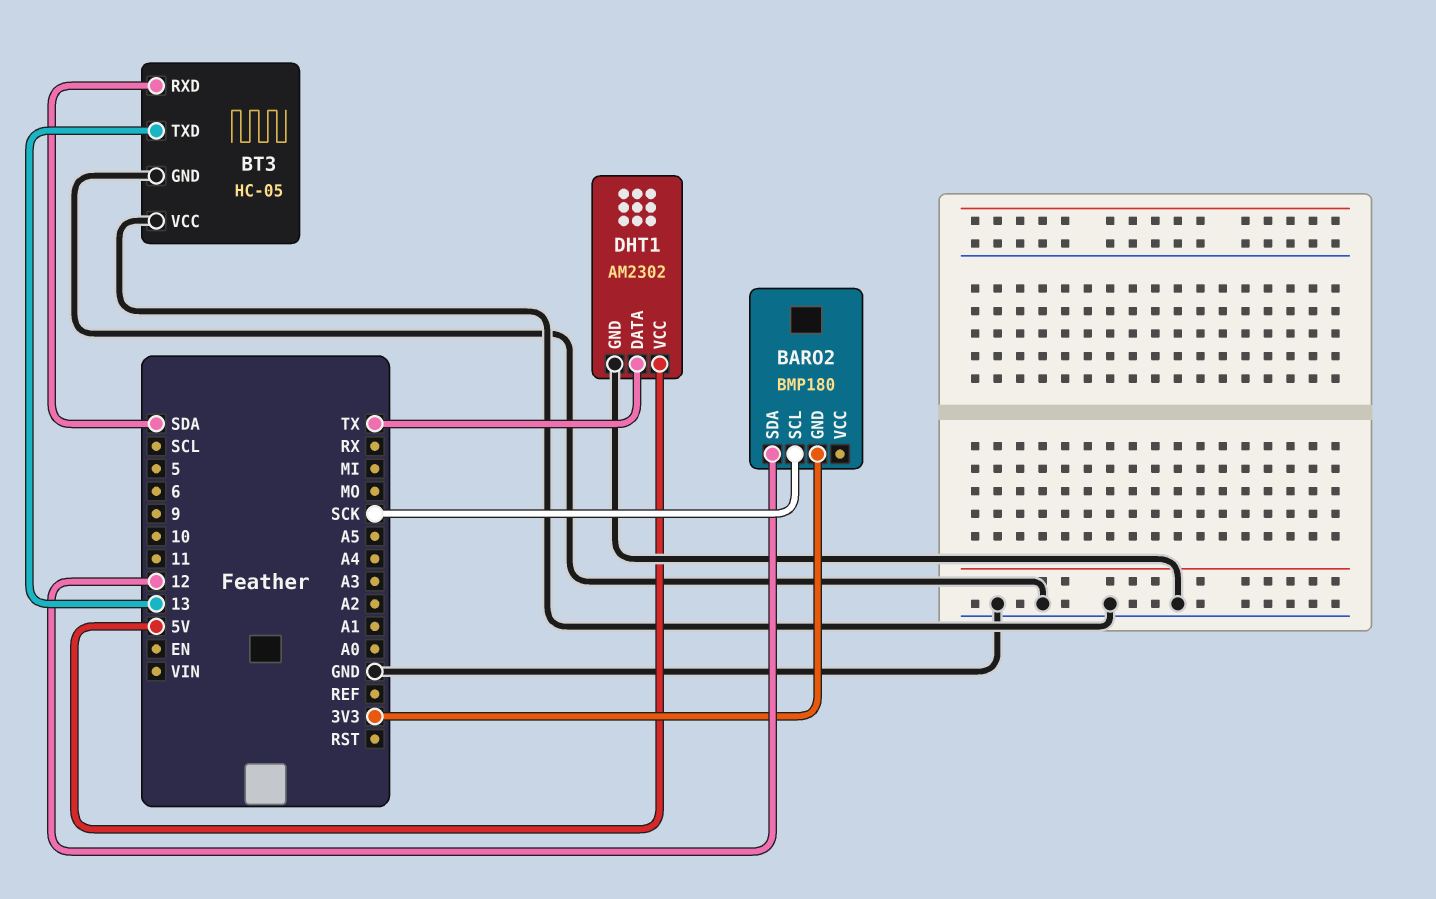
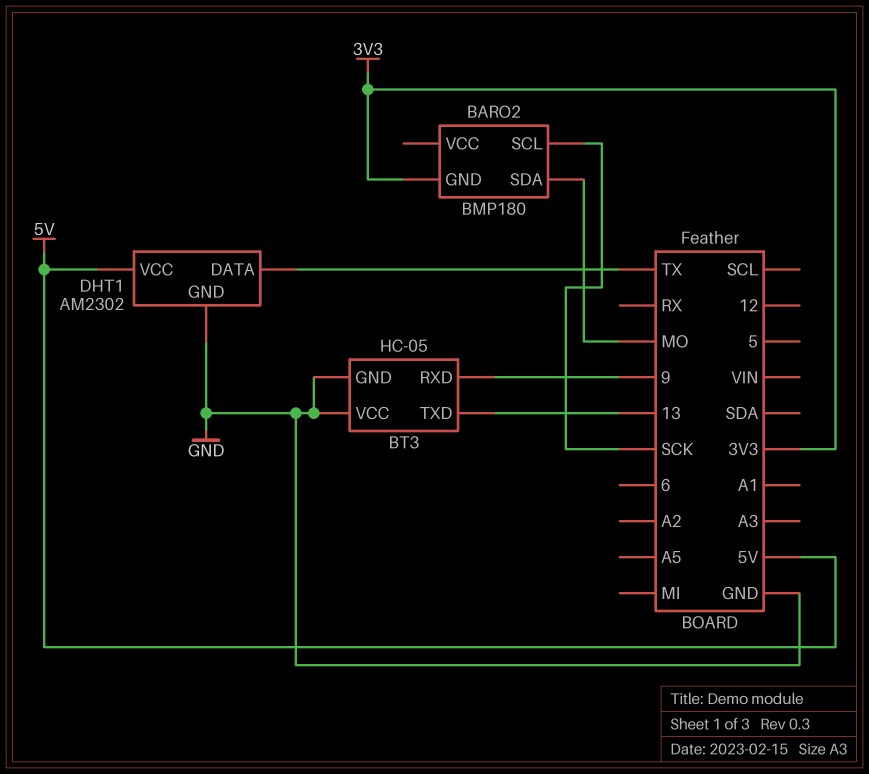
BARO2 pin SDA: 12 -> MO
BT3 pin RXD: SDA -> 9

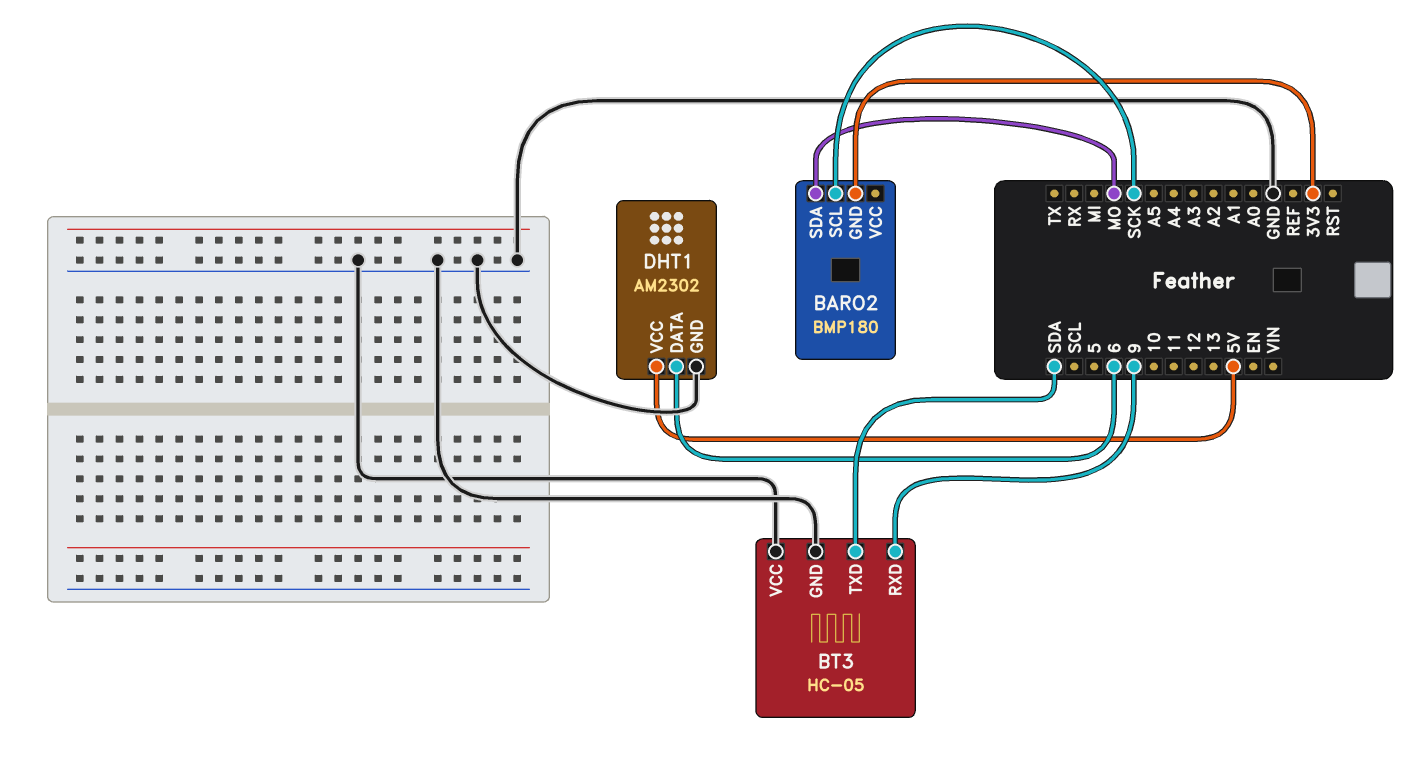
BT3 pin TXD: 13 -> SDA
DHT1 pin DATA: TX -> 6

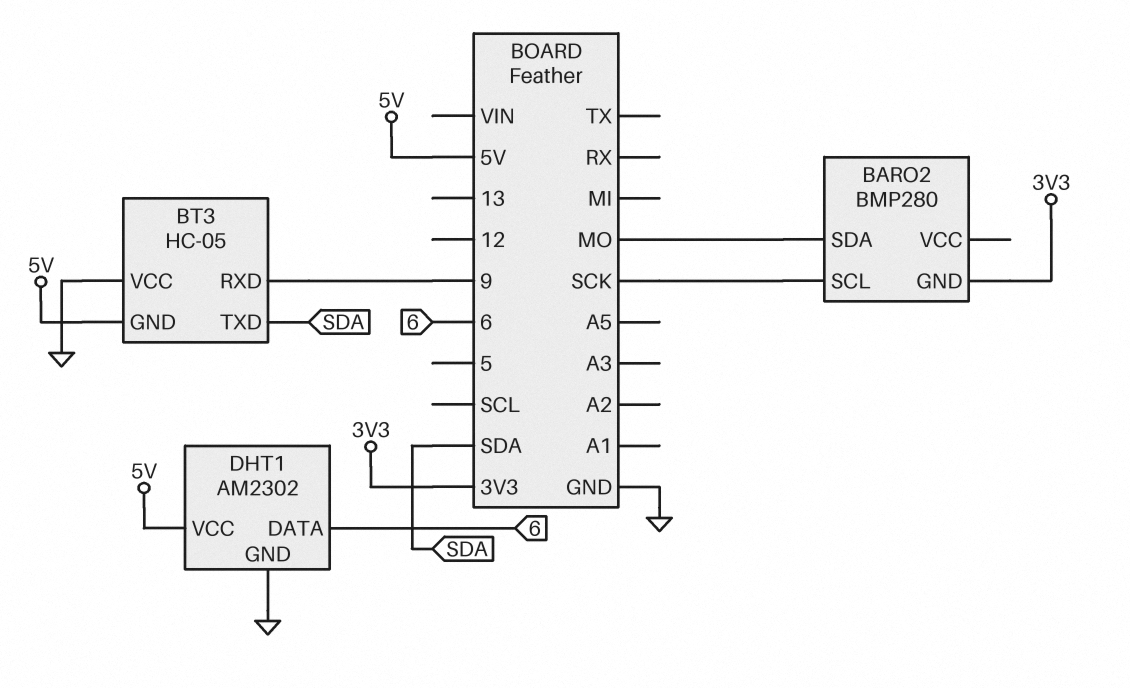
BARO2: BMP180 -> BMP280
BT3 pin GND: GND -> 5V

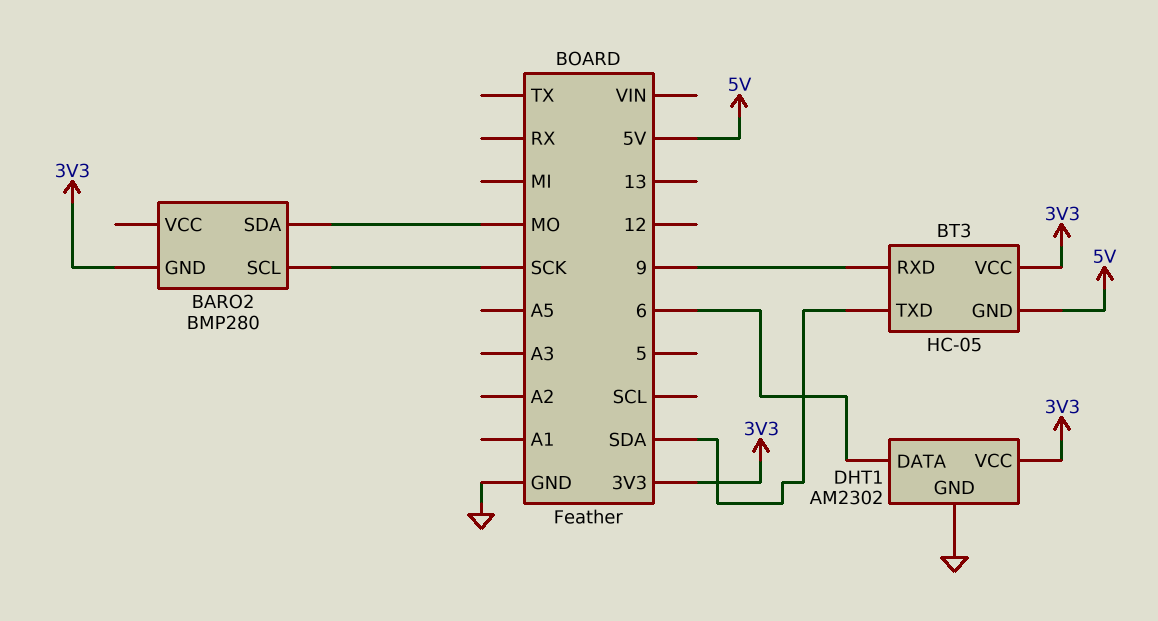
BT3 pin VCC: GND -> 3V3
DHT1 pin VCC: 5V -> 3V3

